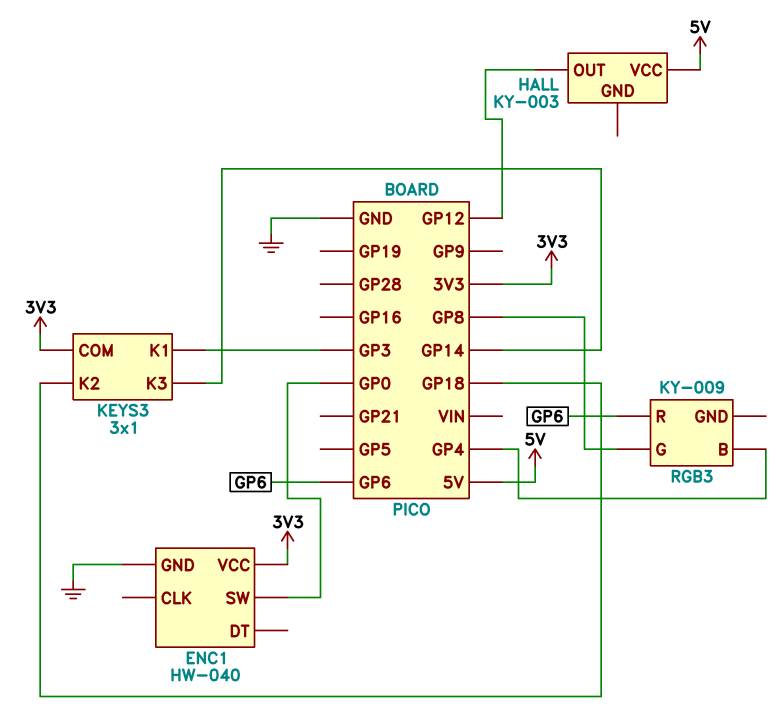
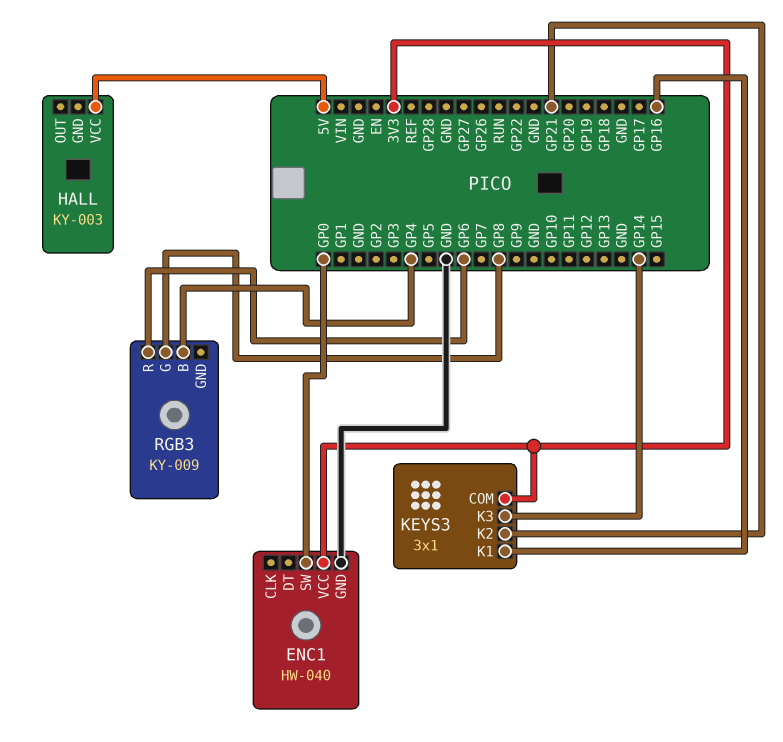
HALL pin OUT: GP12 -> none
KEYS3 pin K1: GP3 -> GP16
KEYS3 pin K2: GP18 -> GP21

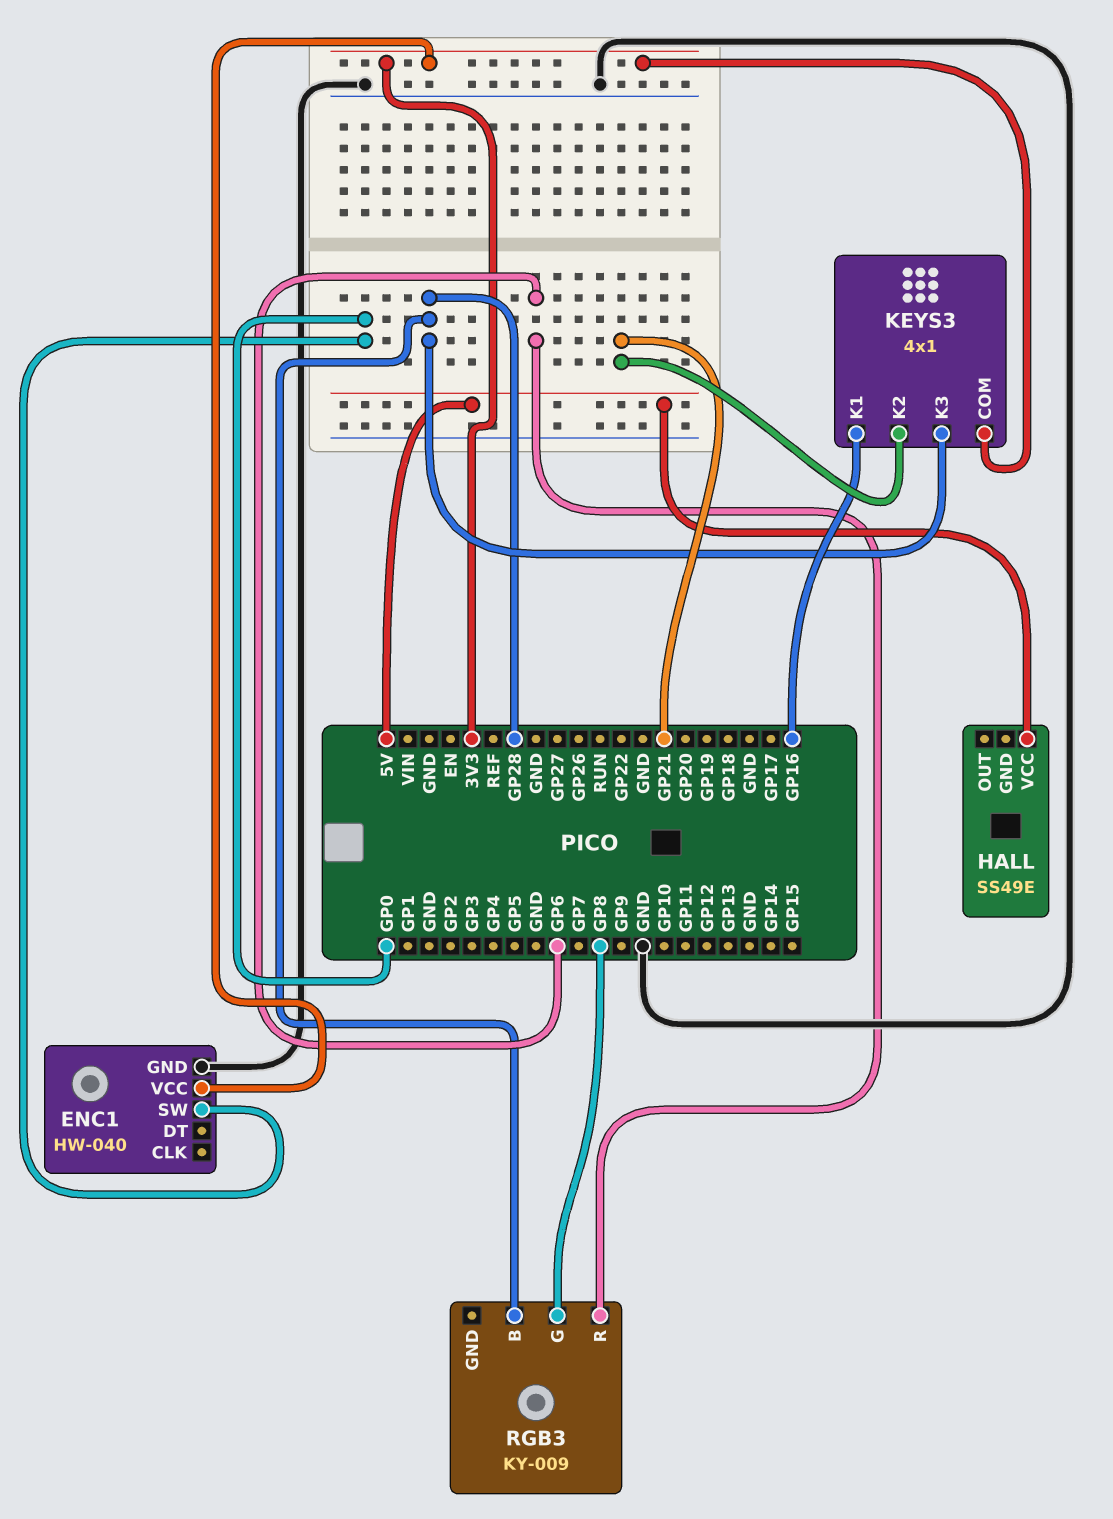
HALL: KY-003 -> SS49E
KEYS3: 3x1 -> 4x1
KEYS3 pin K3: GP14 -> GP28
RGB3 pin B: GP4 -> GP28

